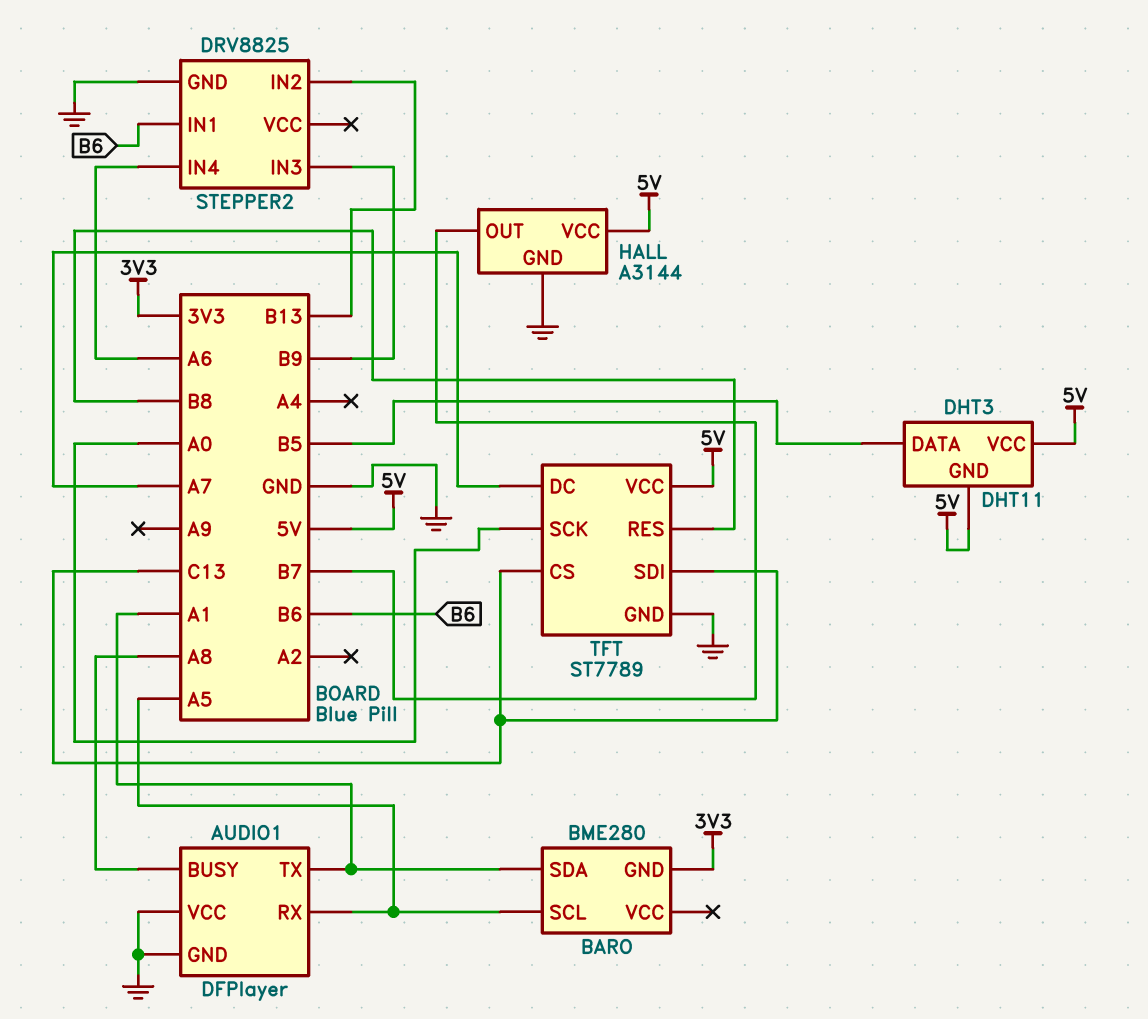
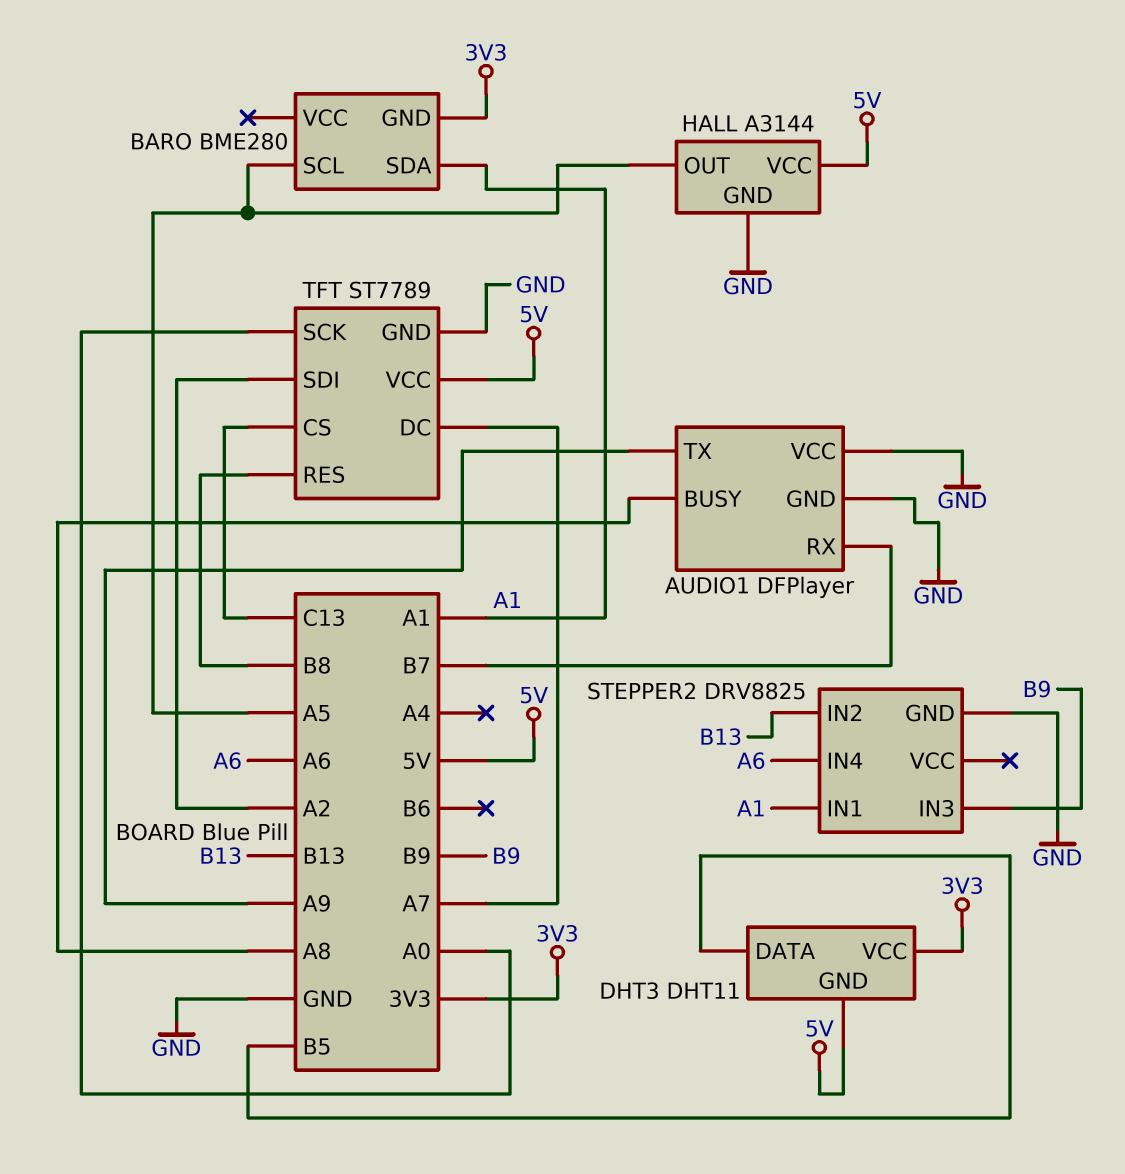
AUDIO1 pin RX: A5 -> B7
AUDIO1 pin TX: A1 -> A9
DHT3 pin VCC: 5V -> 3V3
HALL pin OUT: B7 -> A5
STEPPER2 pin IN1: B6 -> A1
TFT pin SDI: C13 -> A2

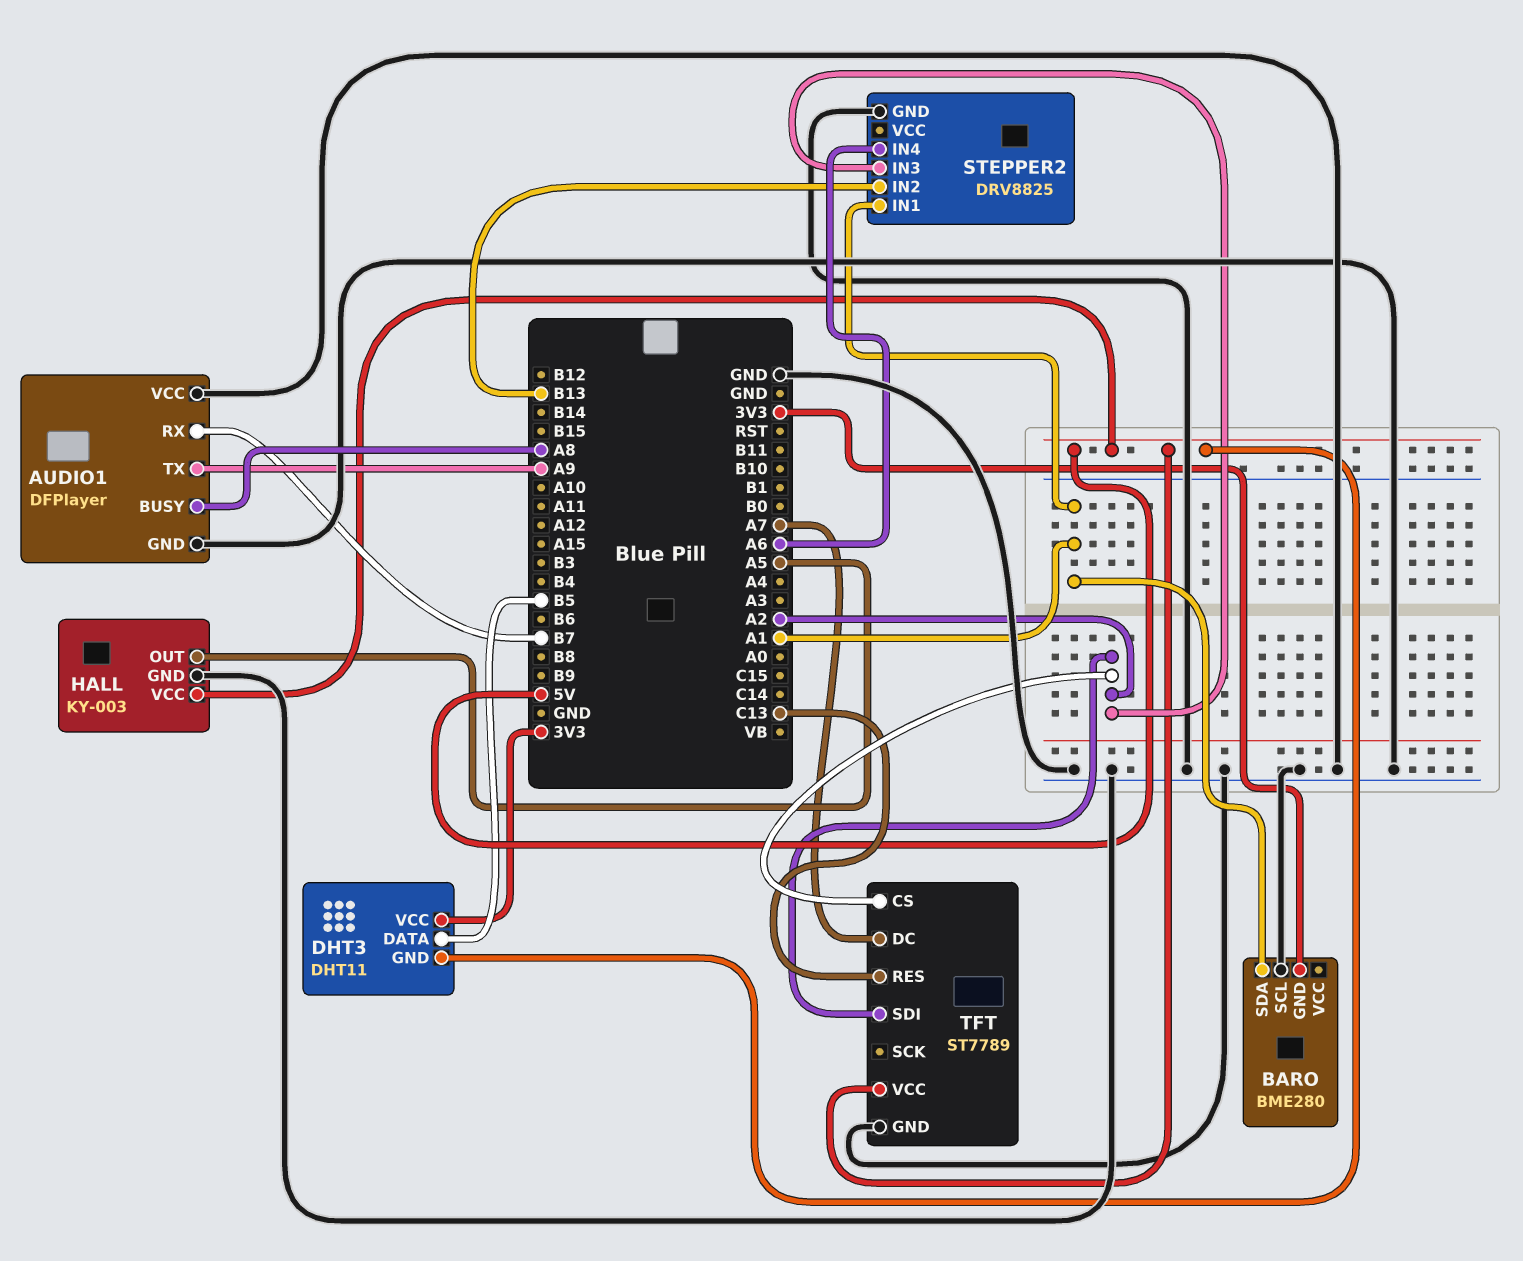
BARO pin SCL: A5 -> GND
HALL: A3144 -> KY-003
STEPPER2 pin IN3: B9 -> A2
TFT pin CS: C13 -> A2
TFT pin RES: B8 -> C13
TFT pin SCK: A0 -> none

